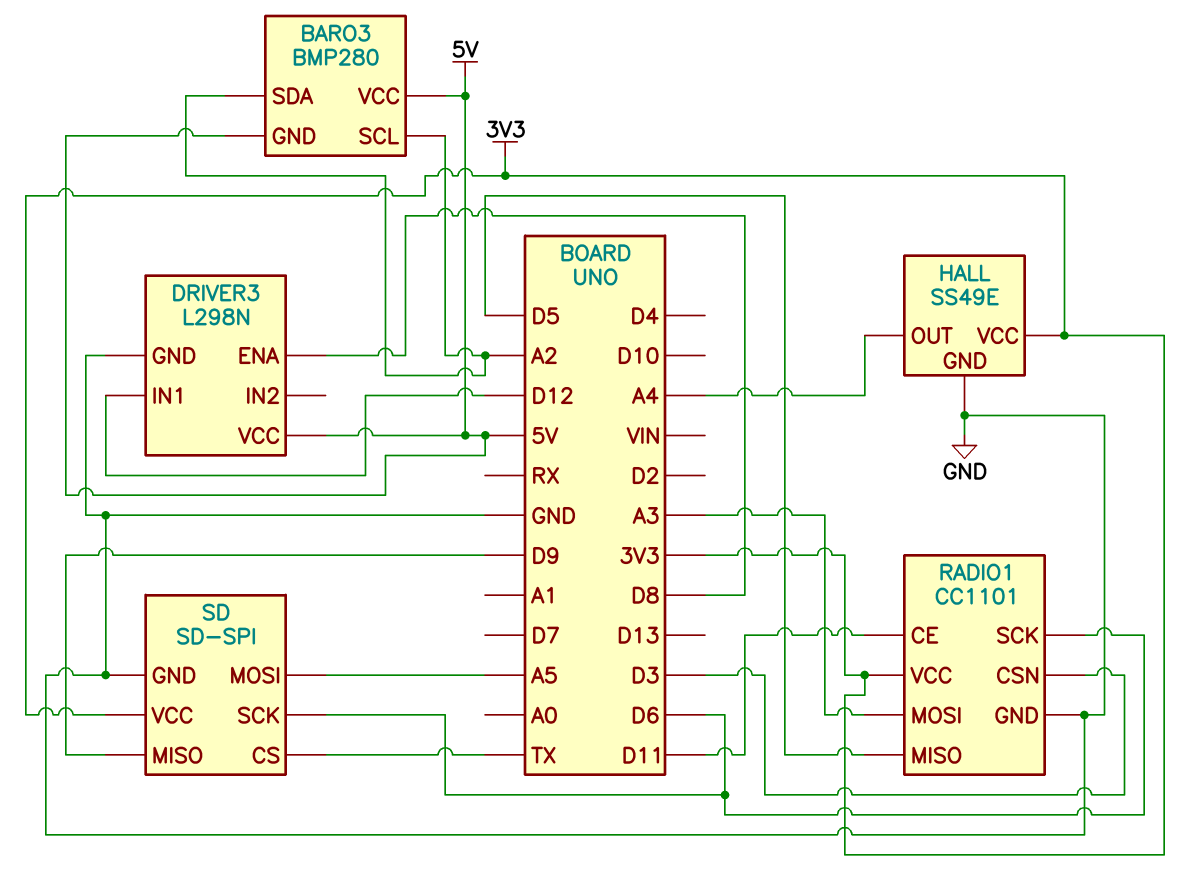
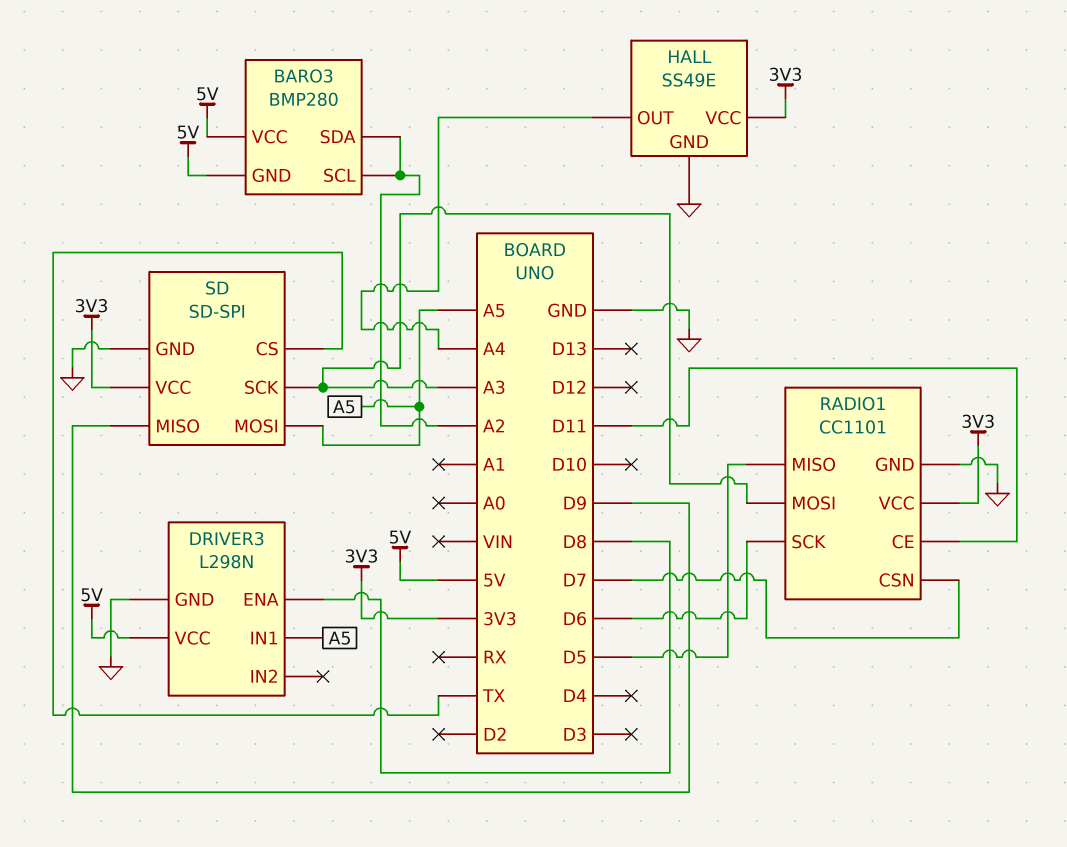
DRIVER3 pin IN1: D12 -> A5
RADIO1 pin CSN: D3 -> D7
SD pin SCK: D6 -> A3

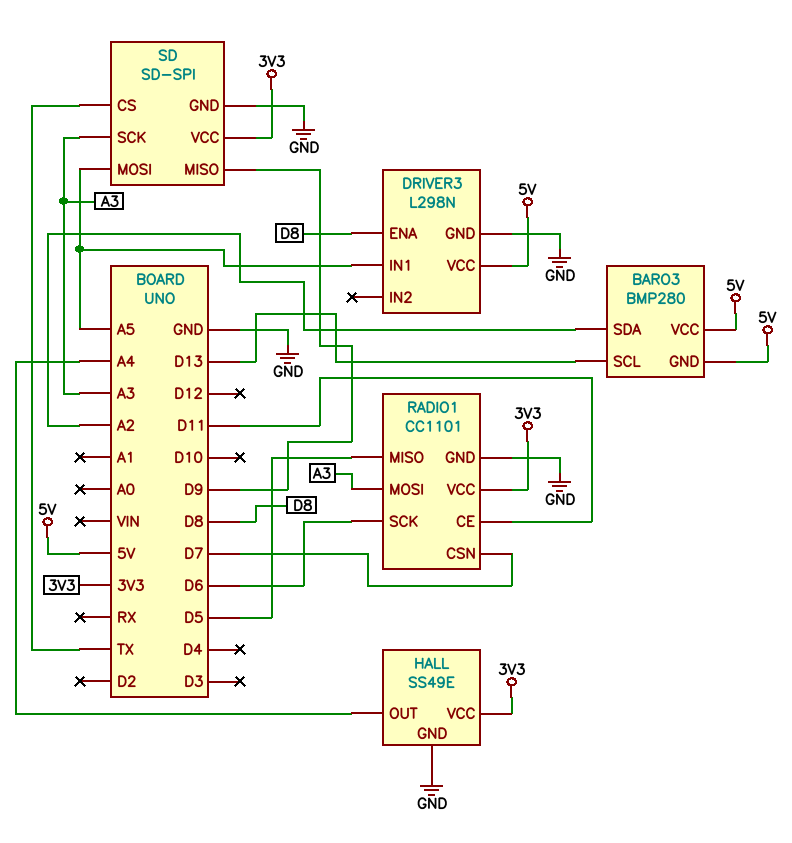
BARO3 pin SCL: A2 -> D13

